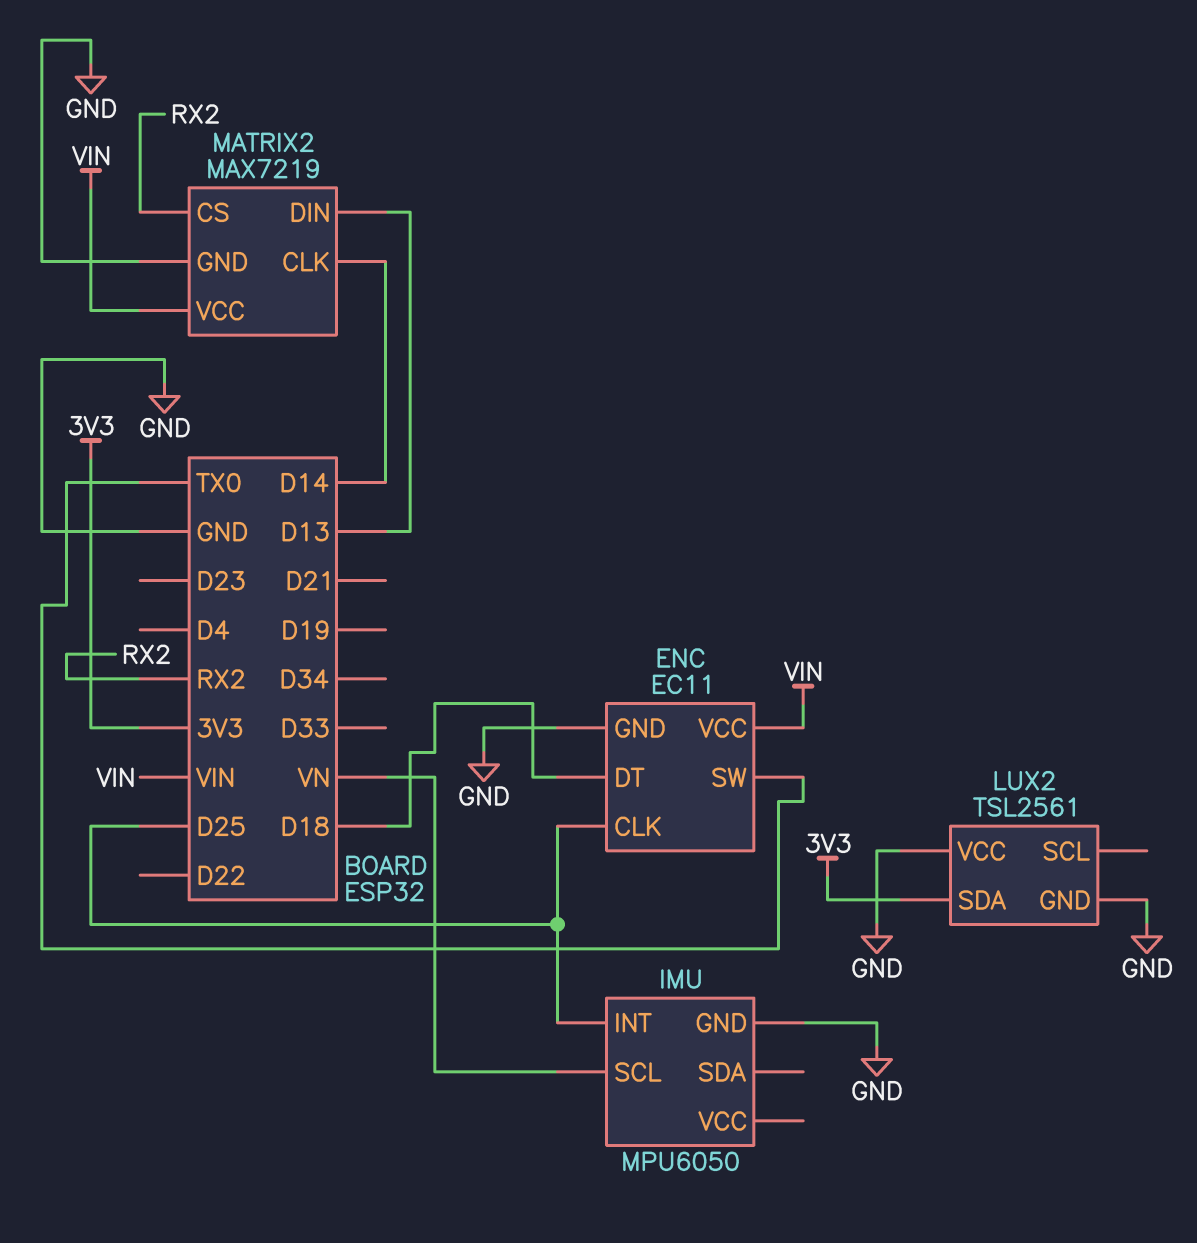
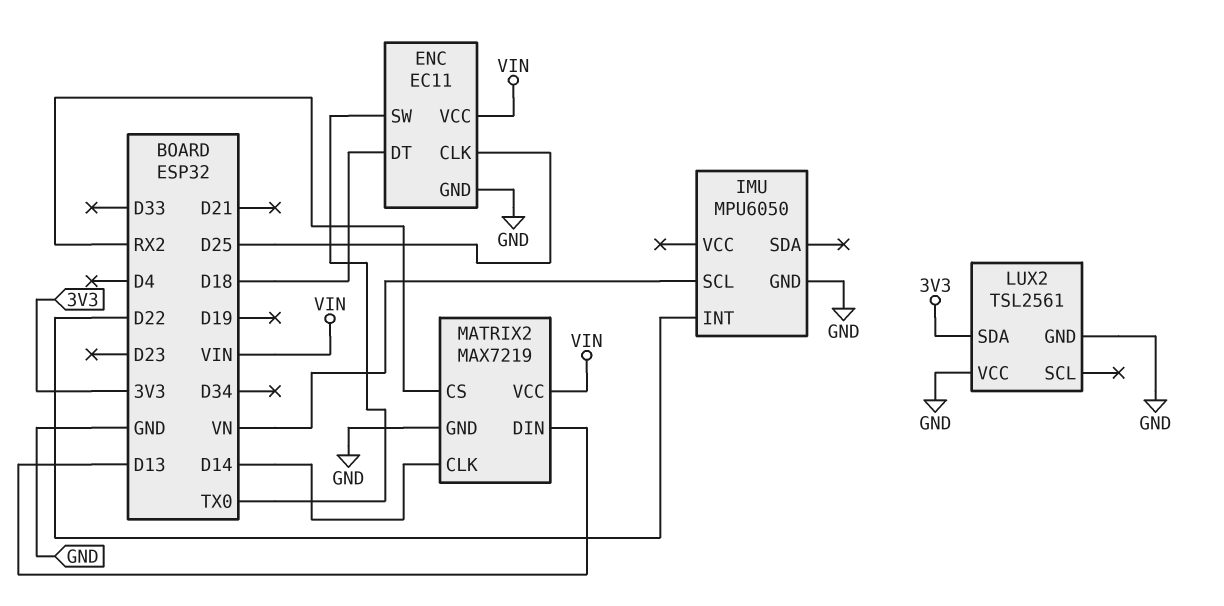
IMU pin INT: D25 -> D22

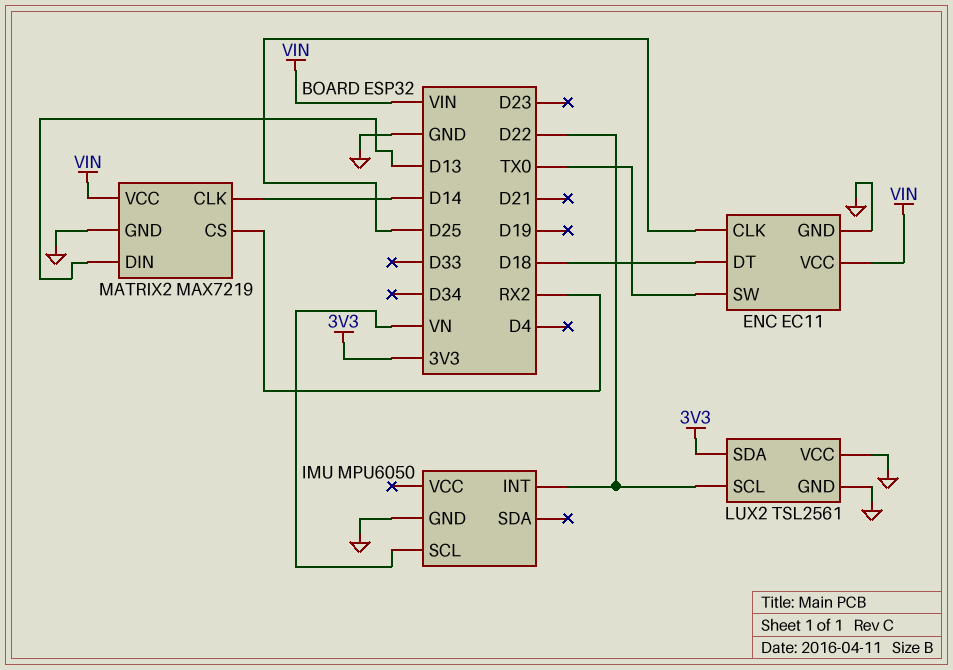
LUX2 pin SCL: none -> D22

